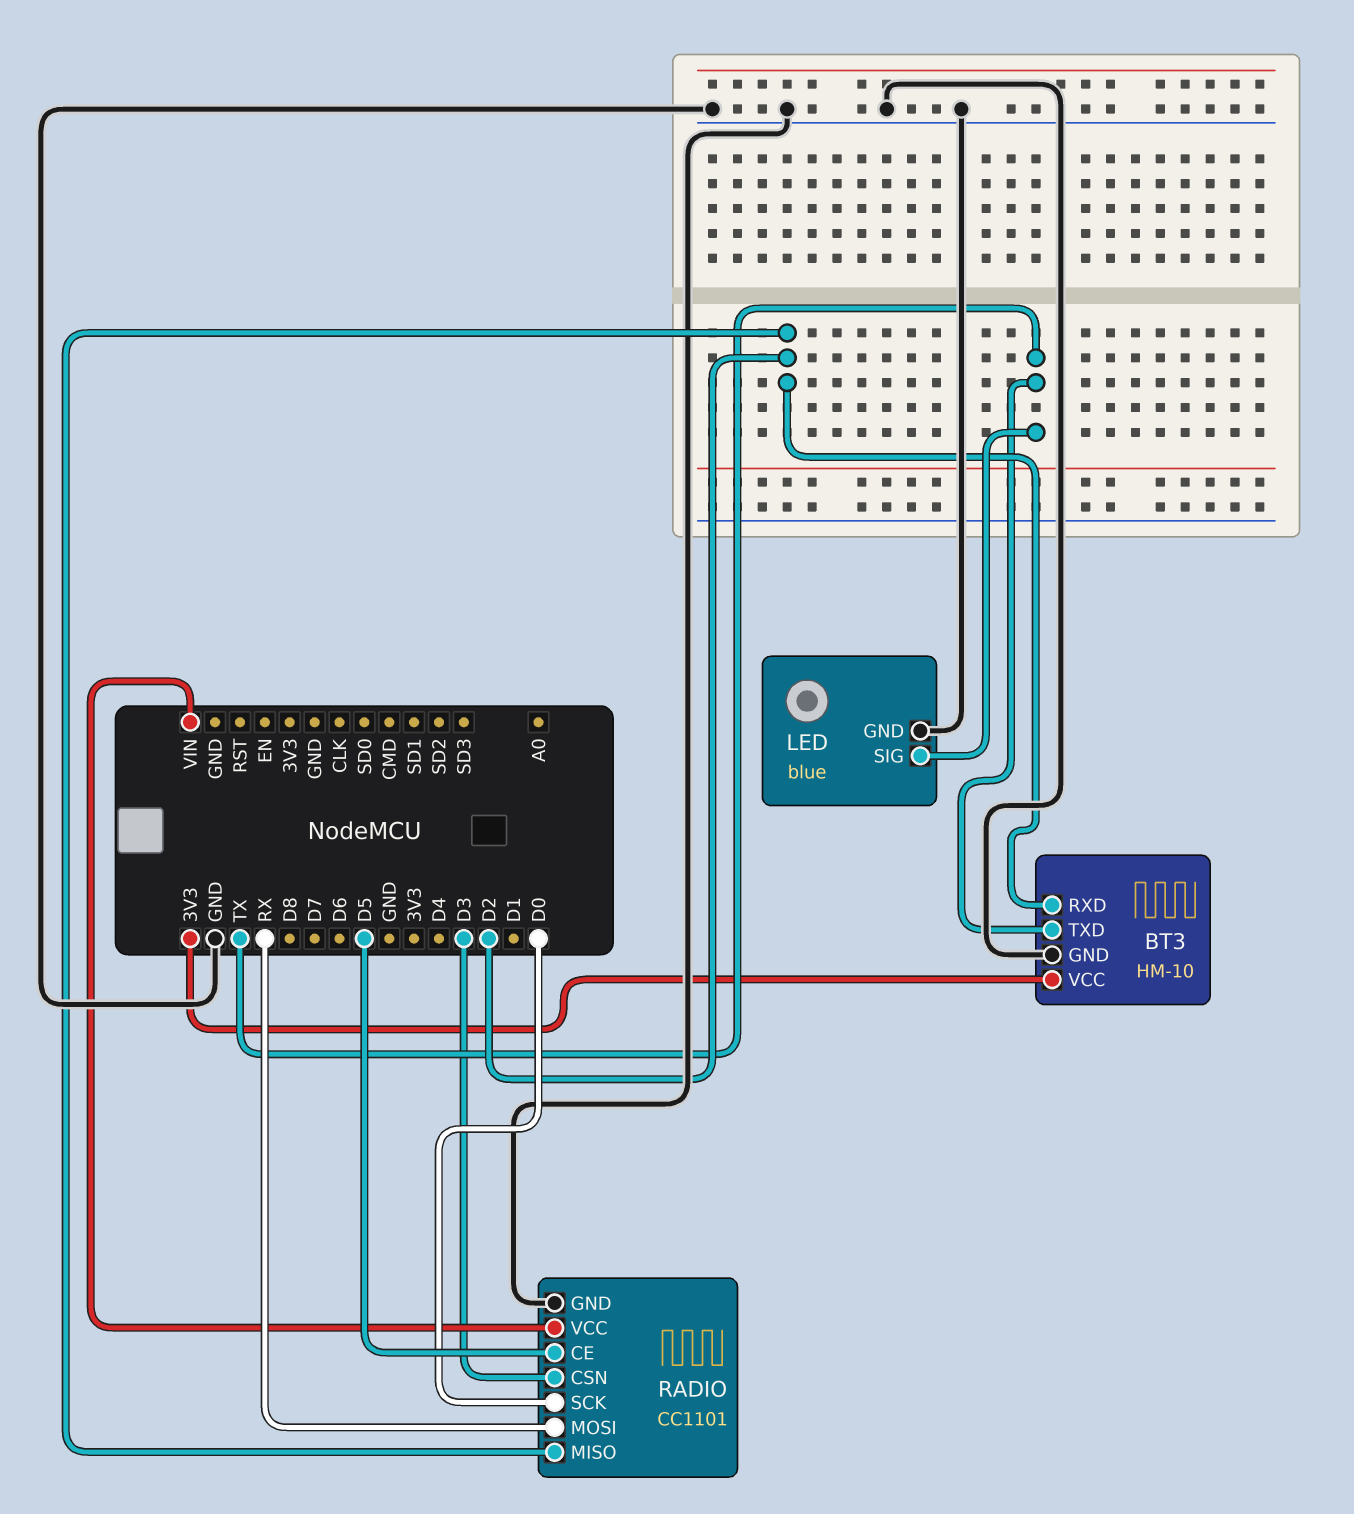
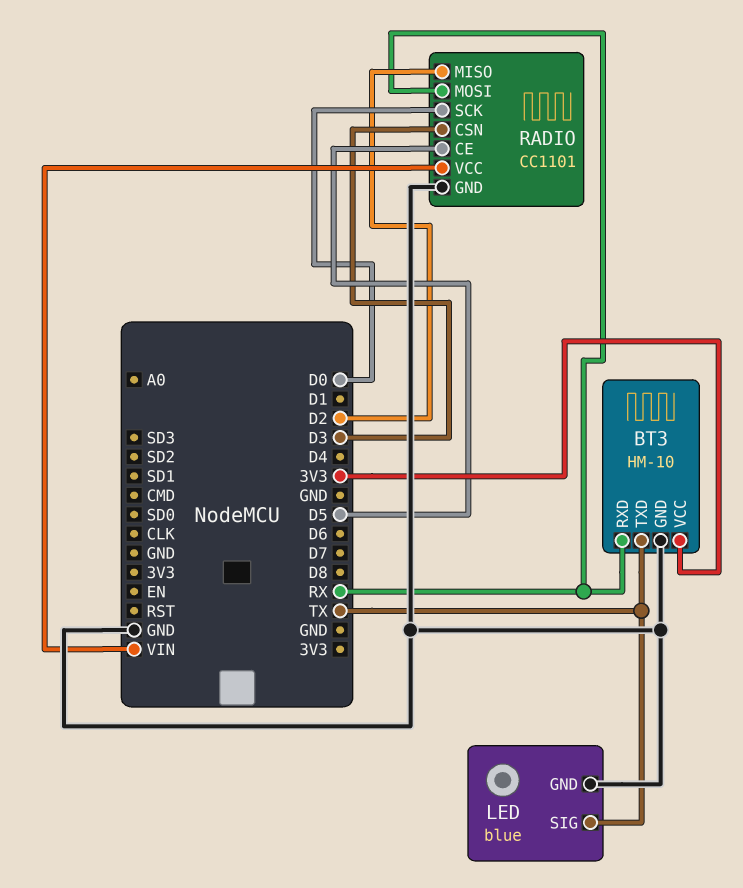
BT3 pin RXD: D2 -> RX

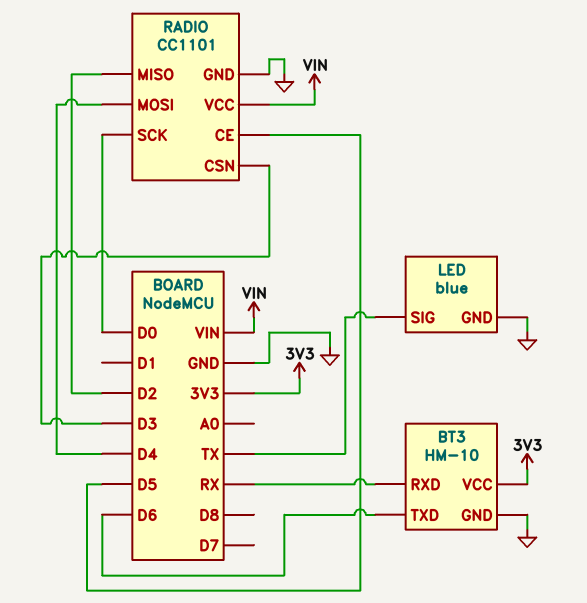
BT3 pin TXD: TX -> D6
RADIO pin MOSI: RX -> D4

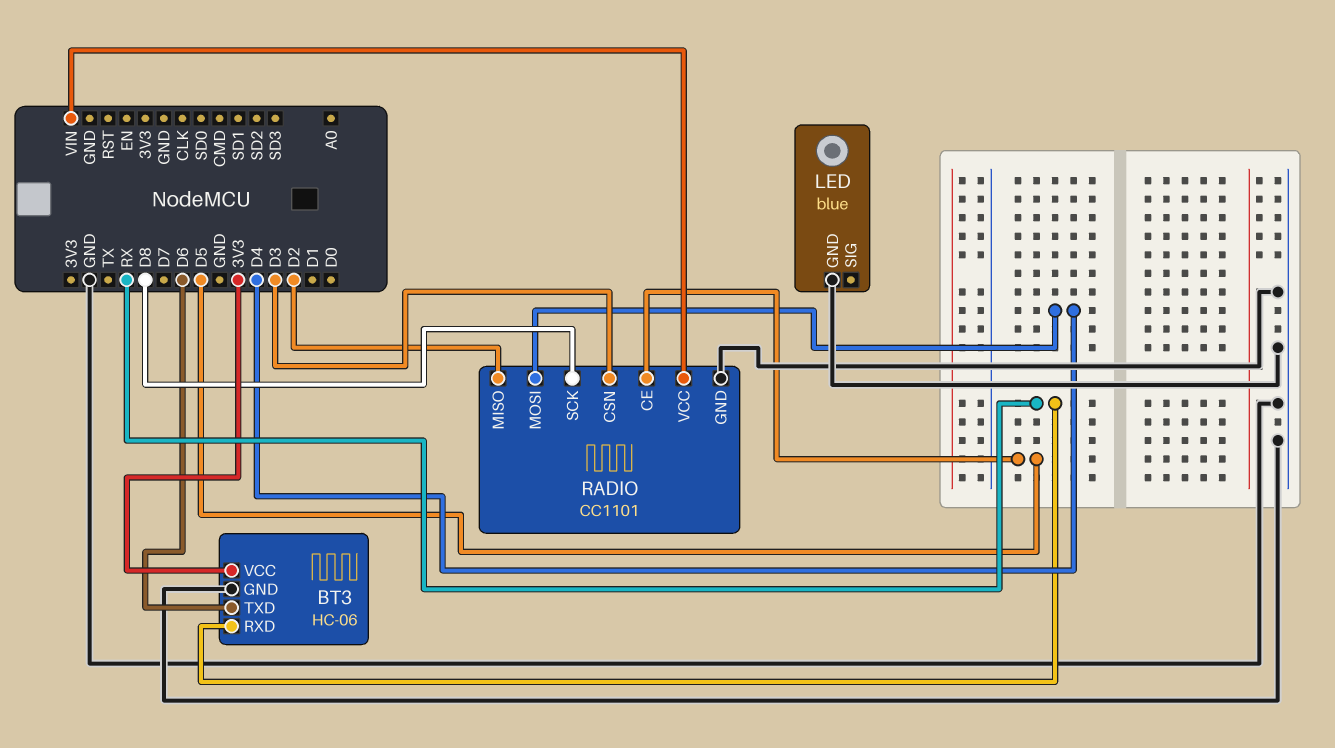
BT3: HM-10 -> HC-06
LED pin SIG: TX -> none
RADIO pin SCK: D0 -> D8

